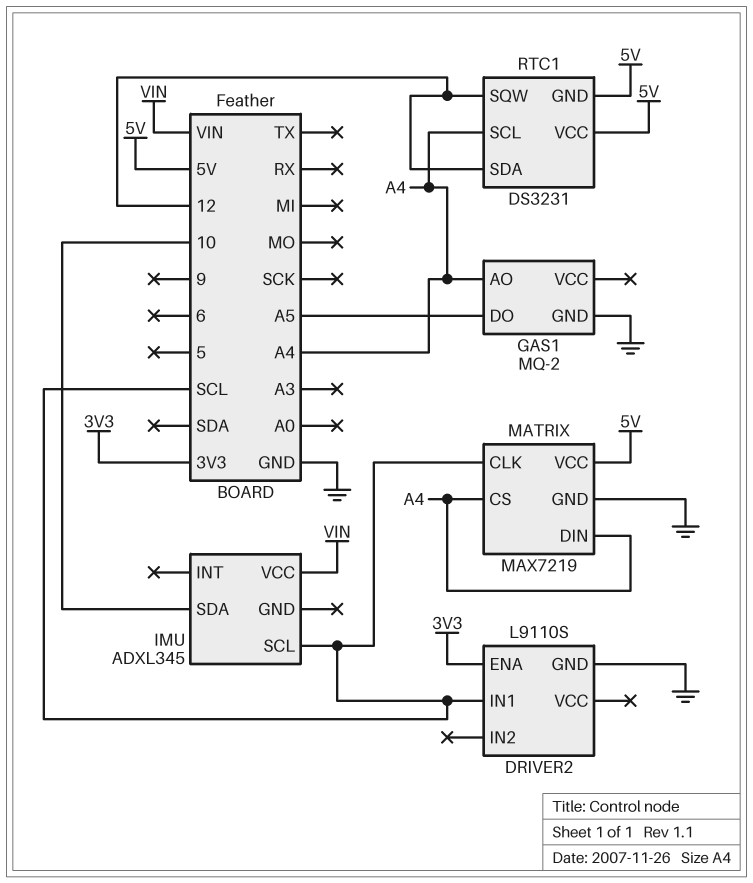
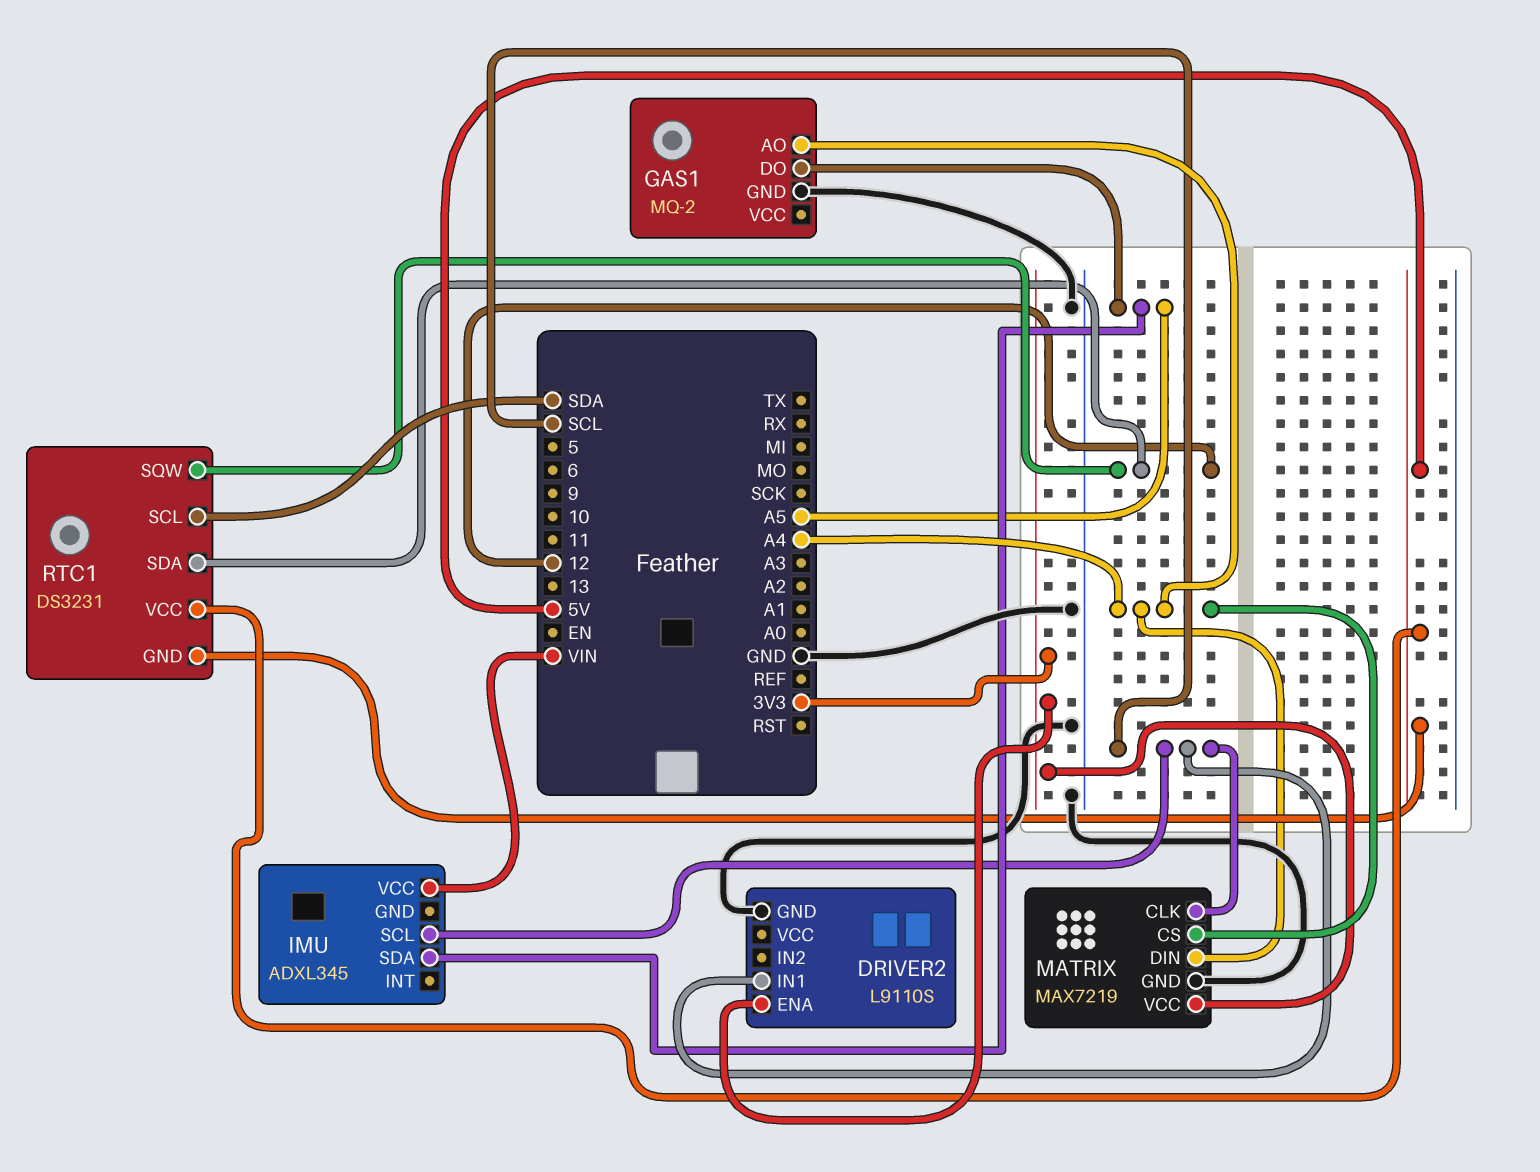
IMU pin SDA: 10 -> A5
MATRIX pin VCC: 5V -> 3V3
RTC1 pin SCL: A4 -> SDA

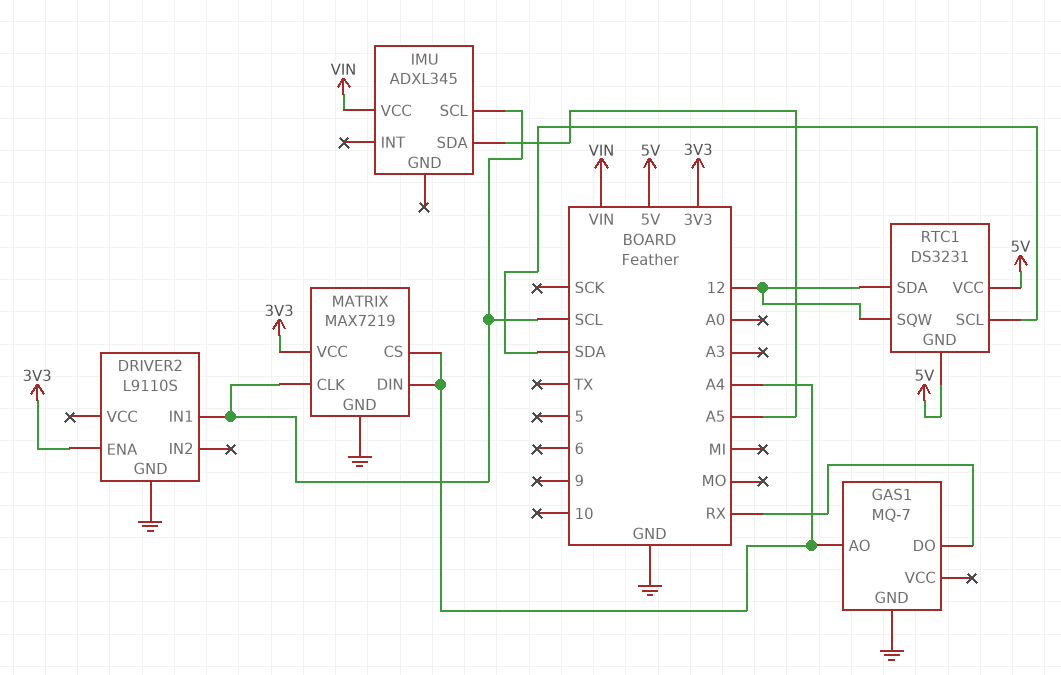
GAS1: MQ-2 -> MQ-7
GAS1 pin DO: A5 -> RX

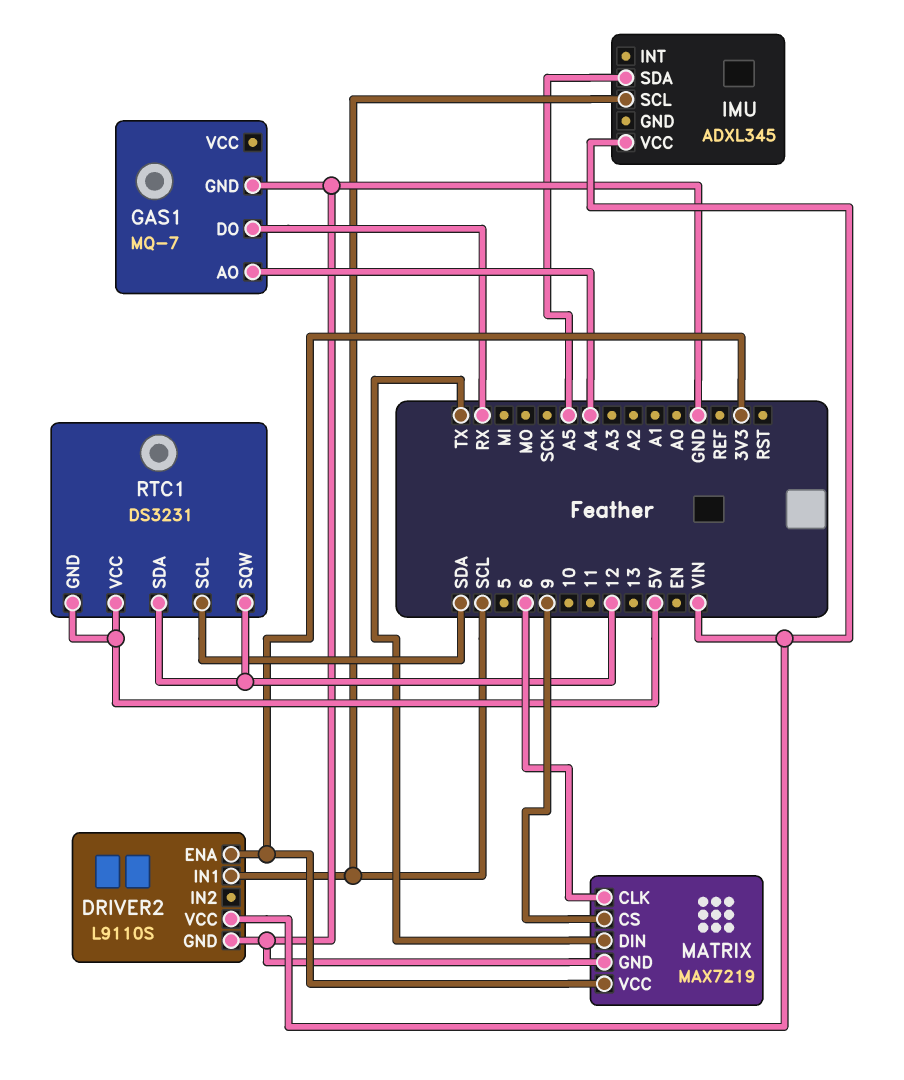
DRIVER2 pin VCC: none -> VIN
MATRIX pin CLK: SCL -> 6
MATRIX pin CS: A4 -> 9
MATRIX pin DIN: A4 -> TX

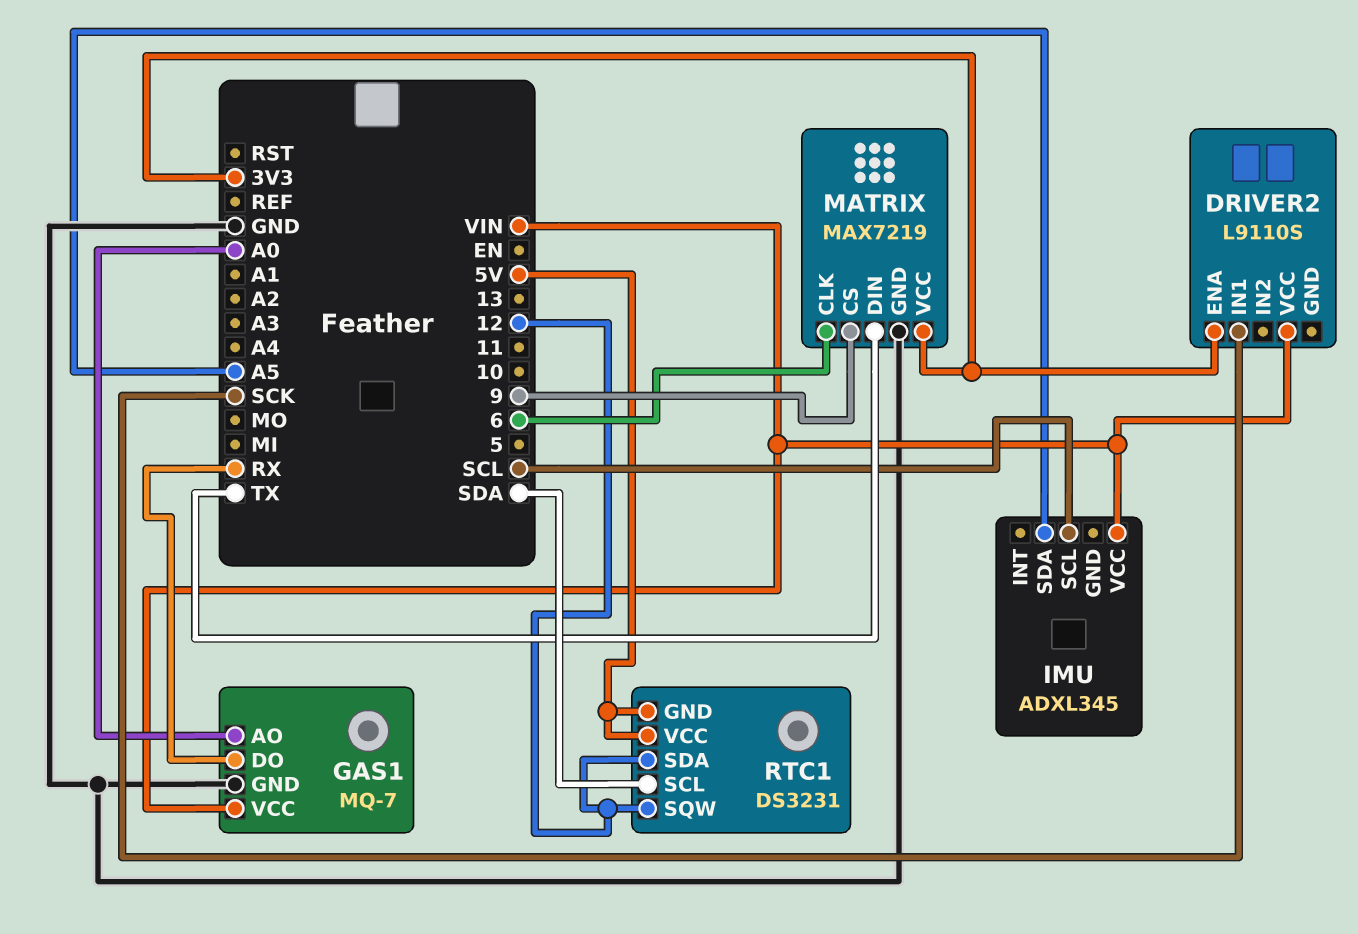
DRIVER2 pin GND: GND -> none
DRIVER2 pin IN1: SCL -> SCK
GAS1 pin AO: A4 -> A0
GAS1 pin VCC: none -> VIN

